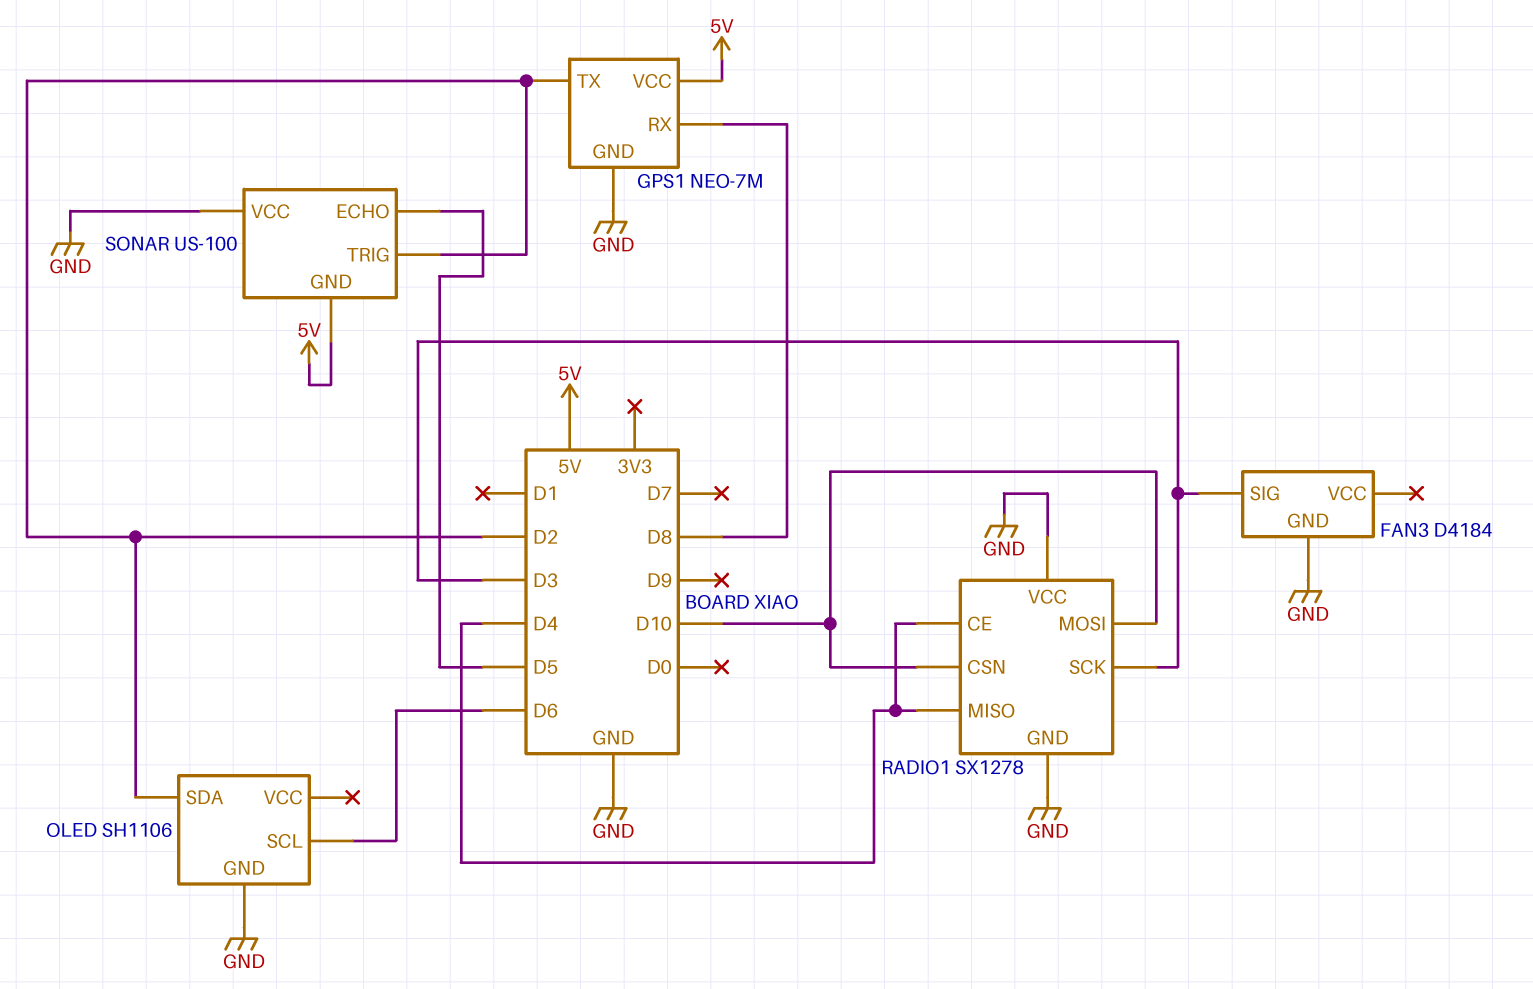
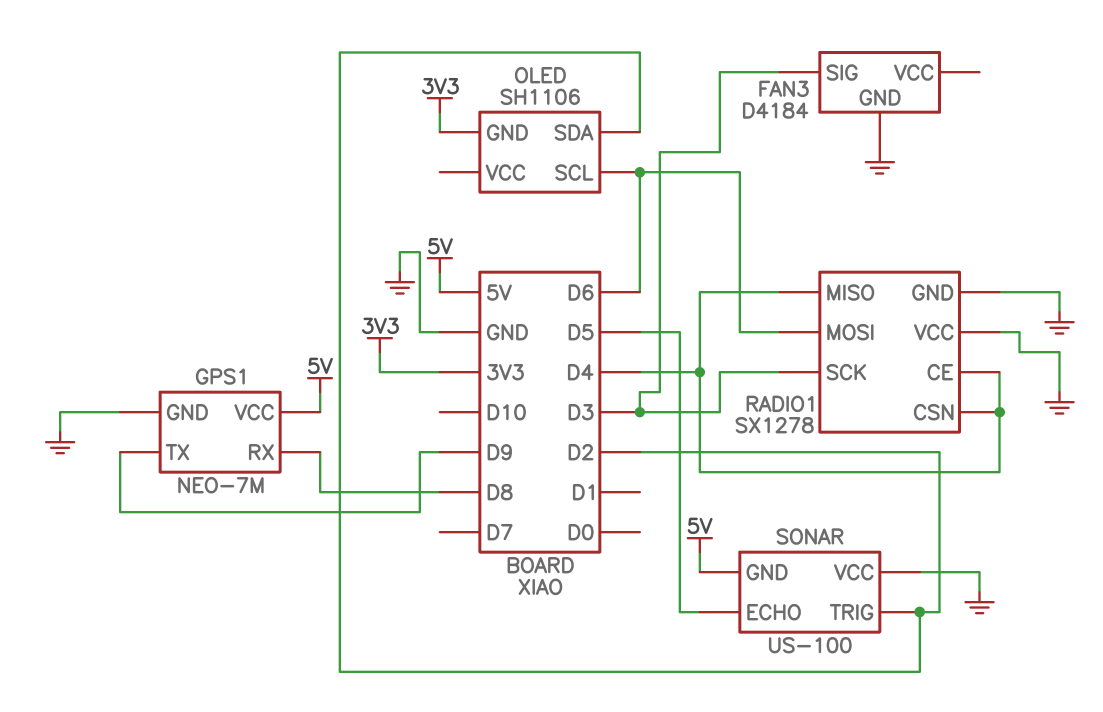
GPS1 pin TX: D2 -> D9
OLED pin GND: GND -> 3V3
RADIO1 pin CSN: D10 -> D4
RADIO1 pin MOSI: D10 -> D6

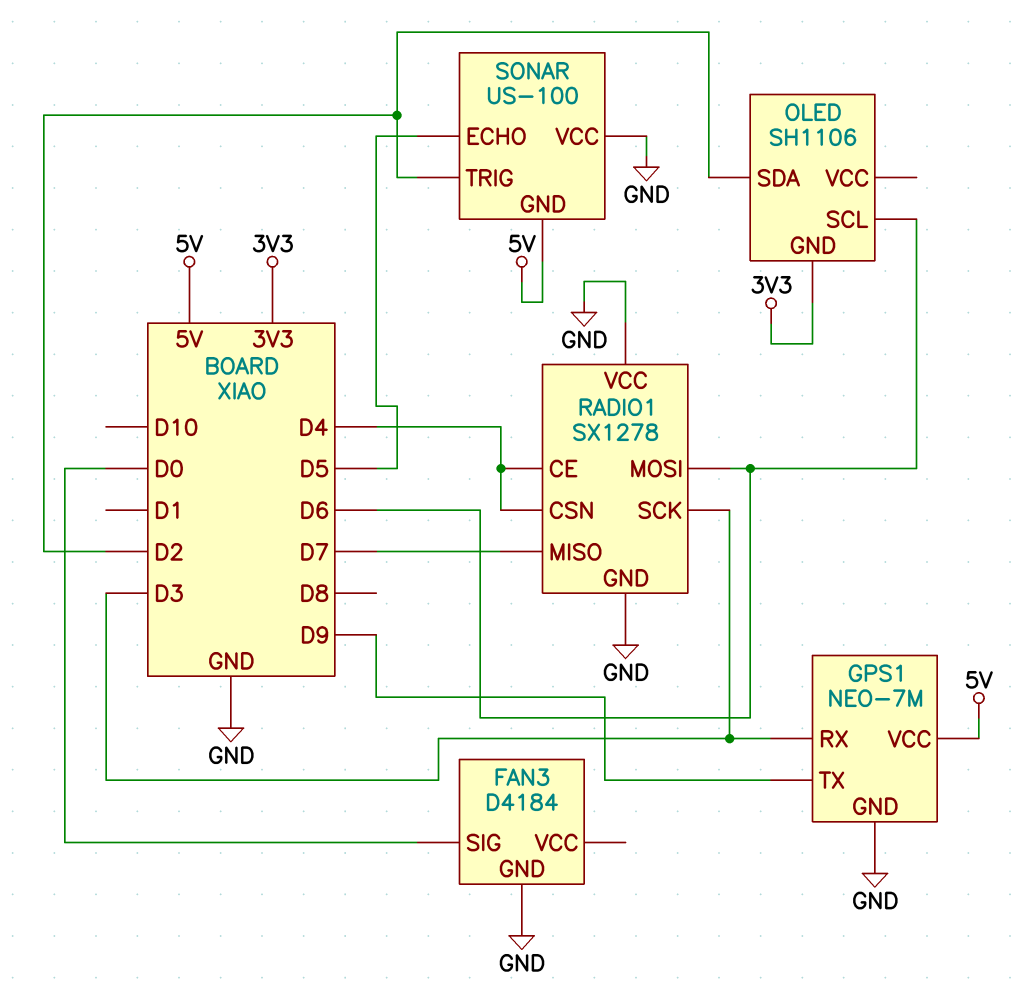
FAN3 pin SIG: D3 -> D0
GPS1 pin RX: D8 -> D3
RADIO1 pin MISO: D4 -> D7

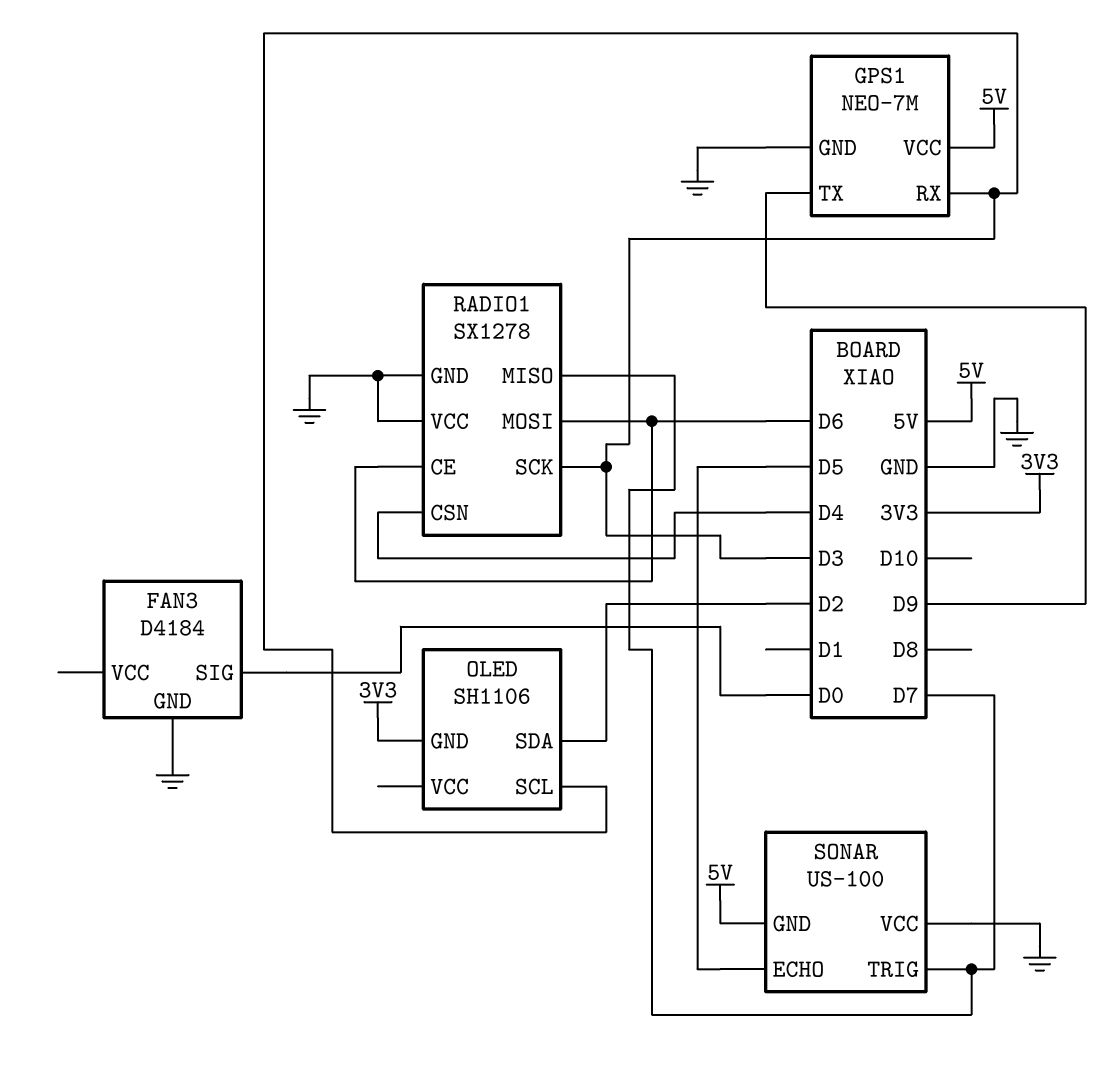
OLED pin SCL: D6 -> D3
RADIO1 pin CE: D4 -> D6
SONAR pin TRIG: D2 -> D7

